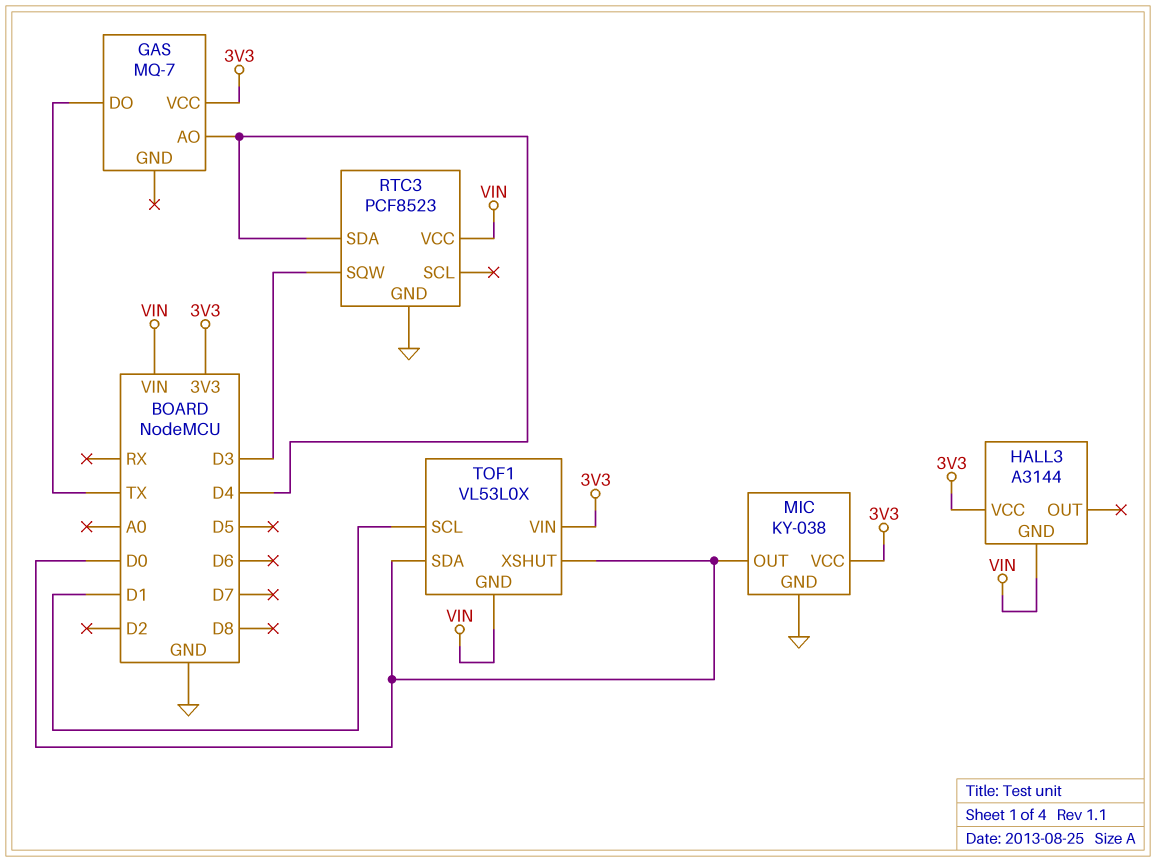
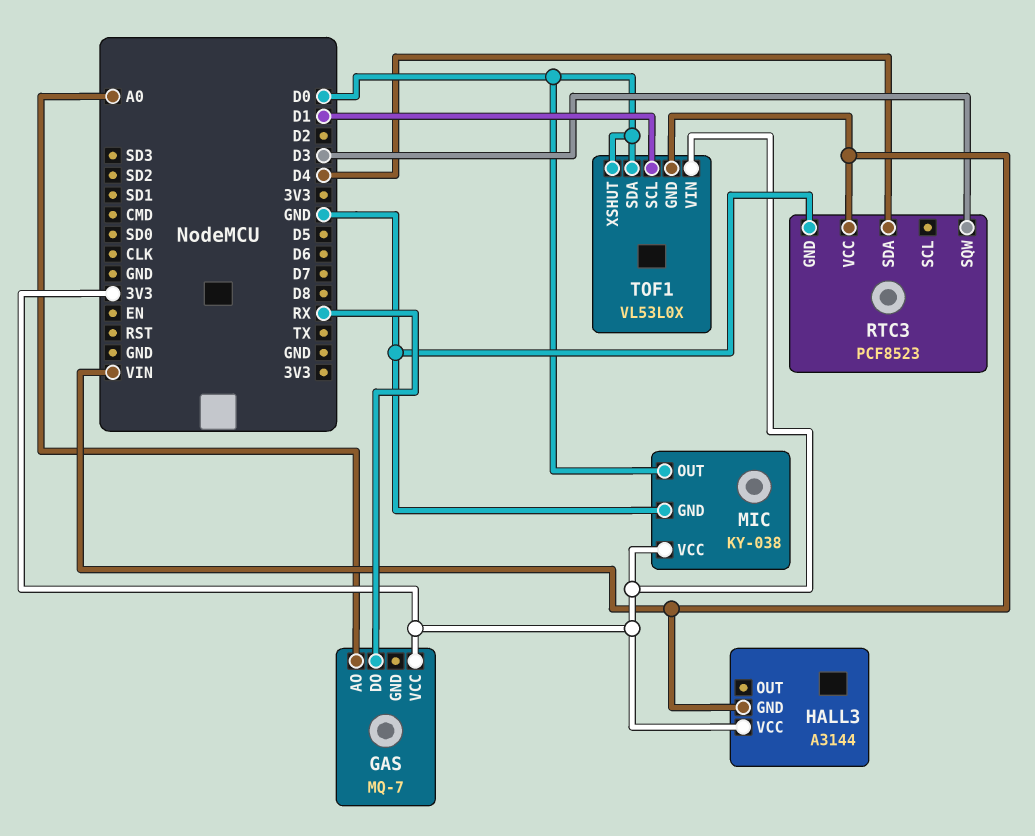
GAS pin AO: D4 -> A0
GAS pin DO: TX -> RX

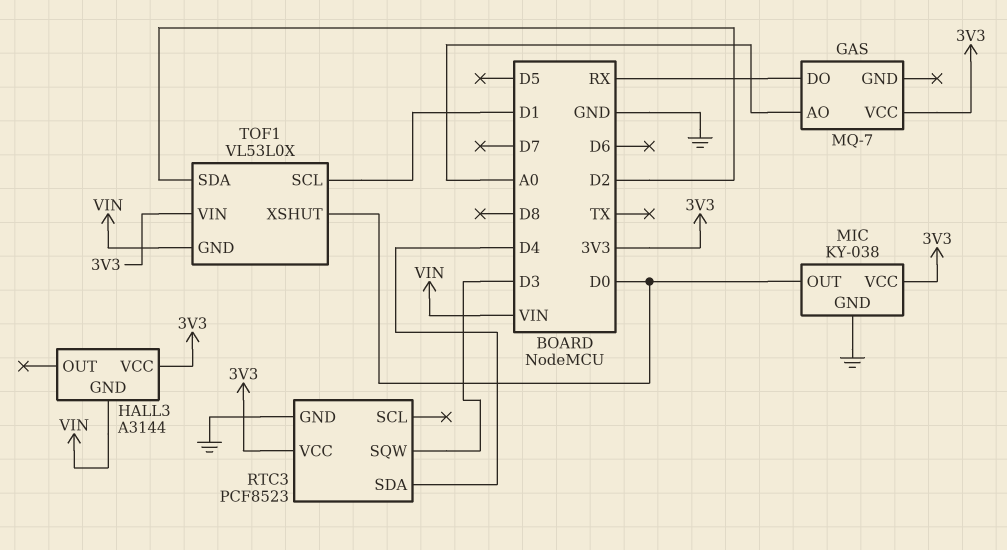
RTC3 pin VCC: VIN -> 3V3
TOF1 pin SDA: D0 -> D2

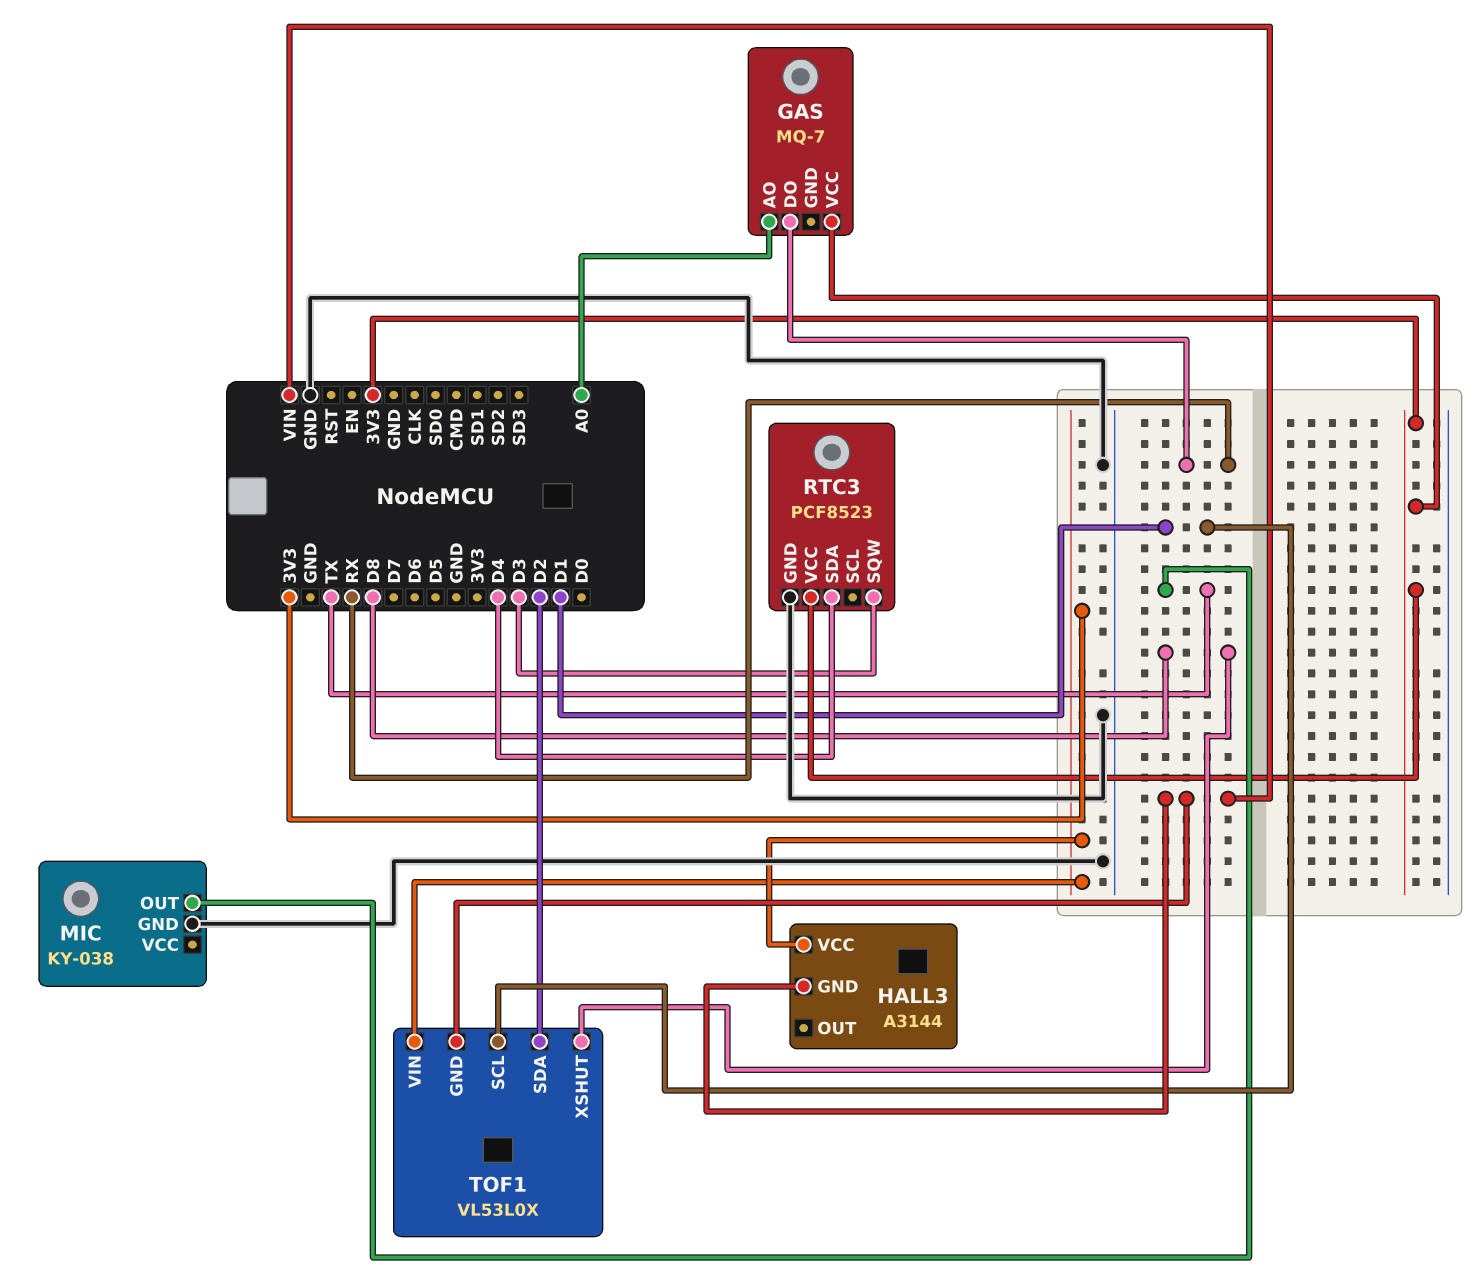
MIC pin OUT: D0 -> TX
MIC pin VCC: 3V3 -> none
TOF1 pin XSHUT: D0 -> D8

